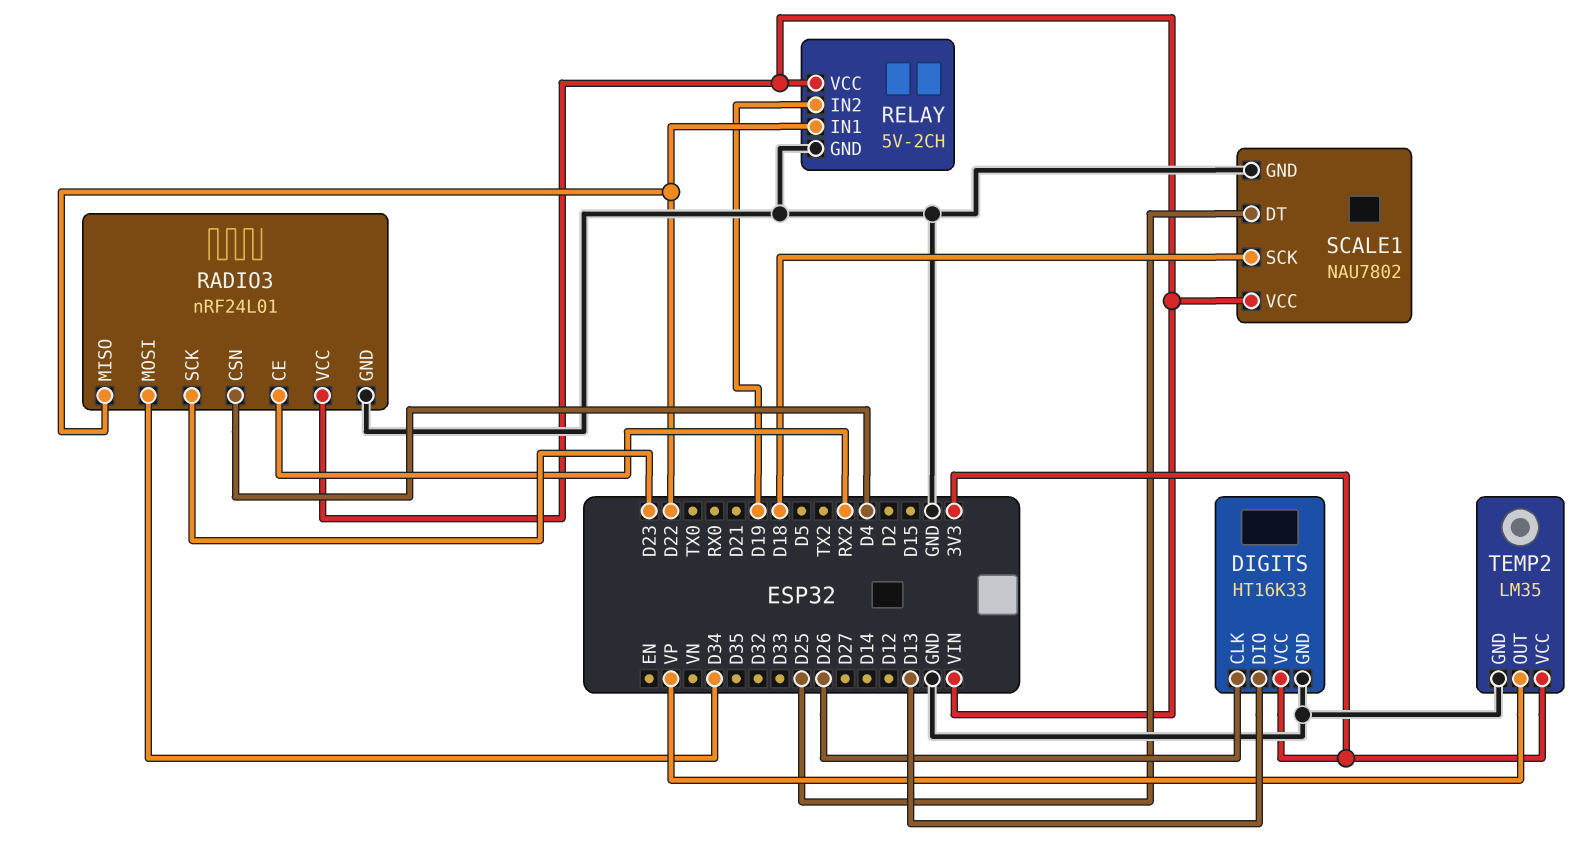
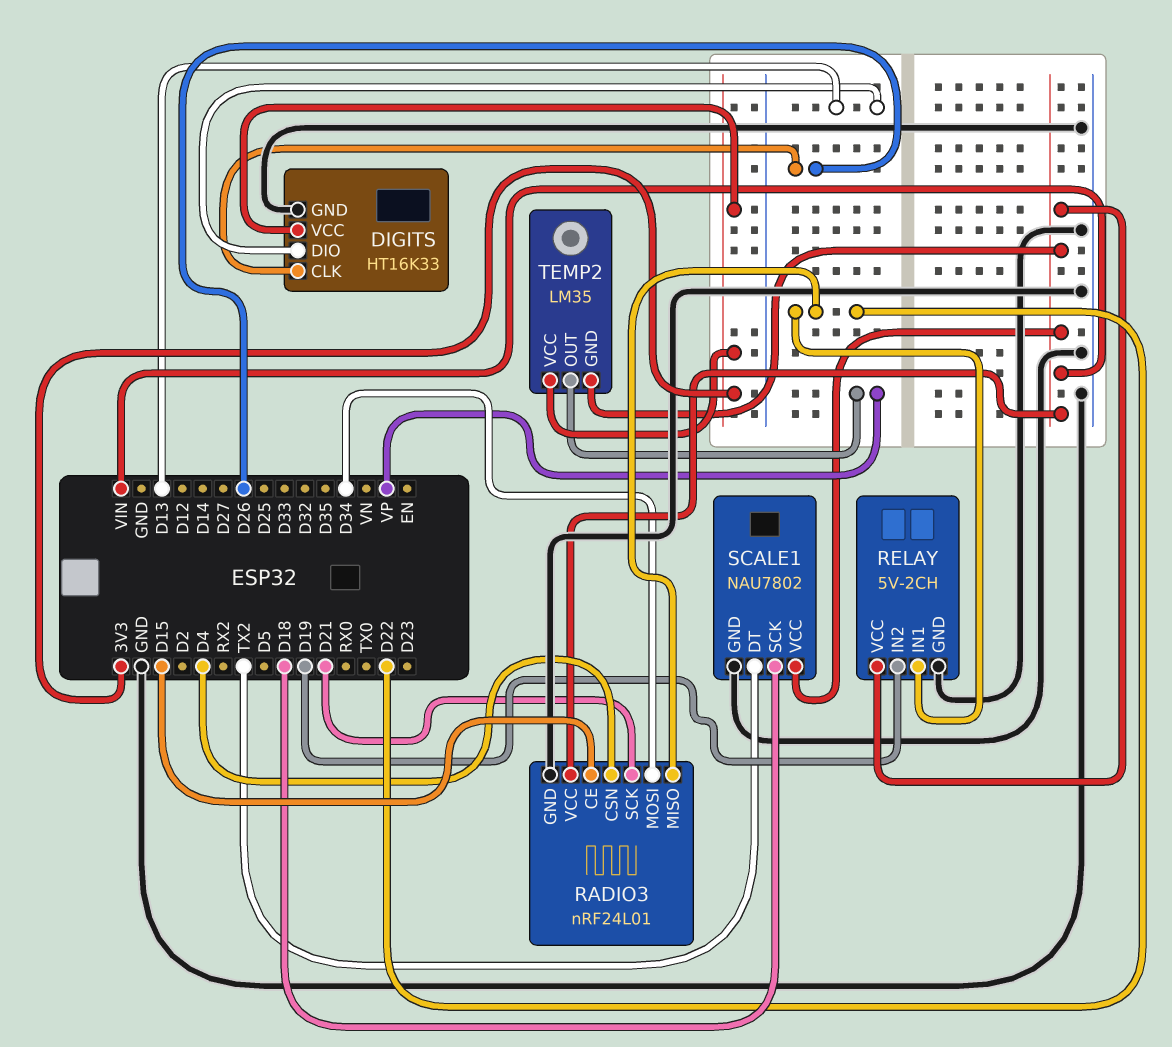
RADIO3 pin CE: RX2 -> D15
RADIO3 pin SCK: D23 -> D21
SCALE1 pin DT: D25 -> TX2
TEMP2 pin GND: GND -> VIN

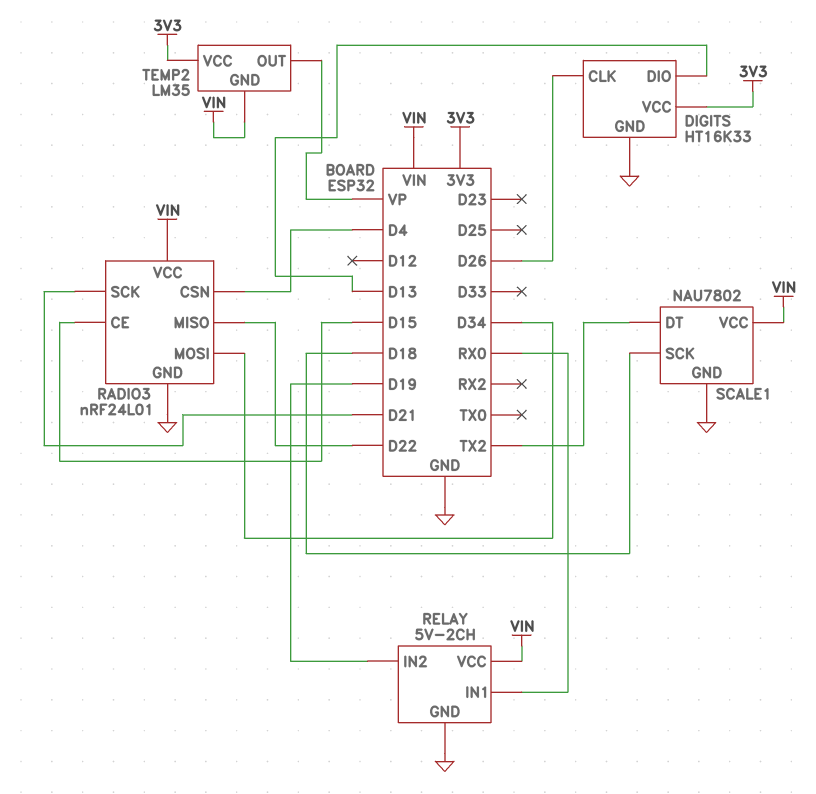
RELAY pin IN1: D22 -> RX0

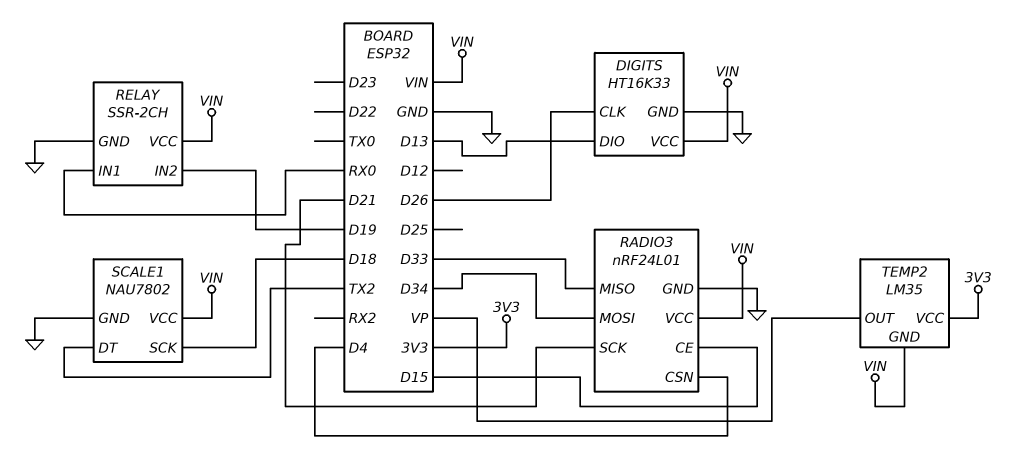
DIGITS pin VCC: 3V3 -> VIN
RADIO3 pin MISO: D22 -> D33
RELAY: 5V-2CH -> SSR-2CH

